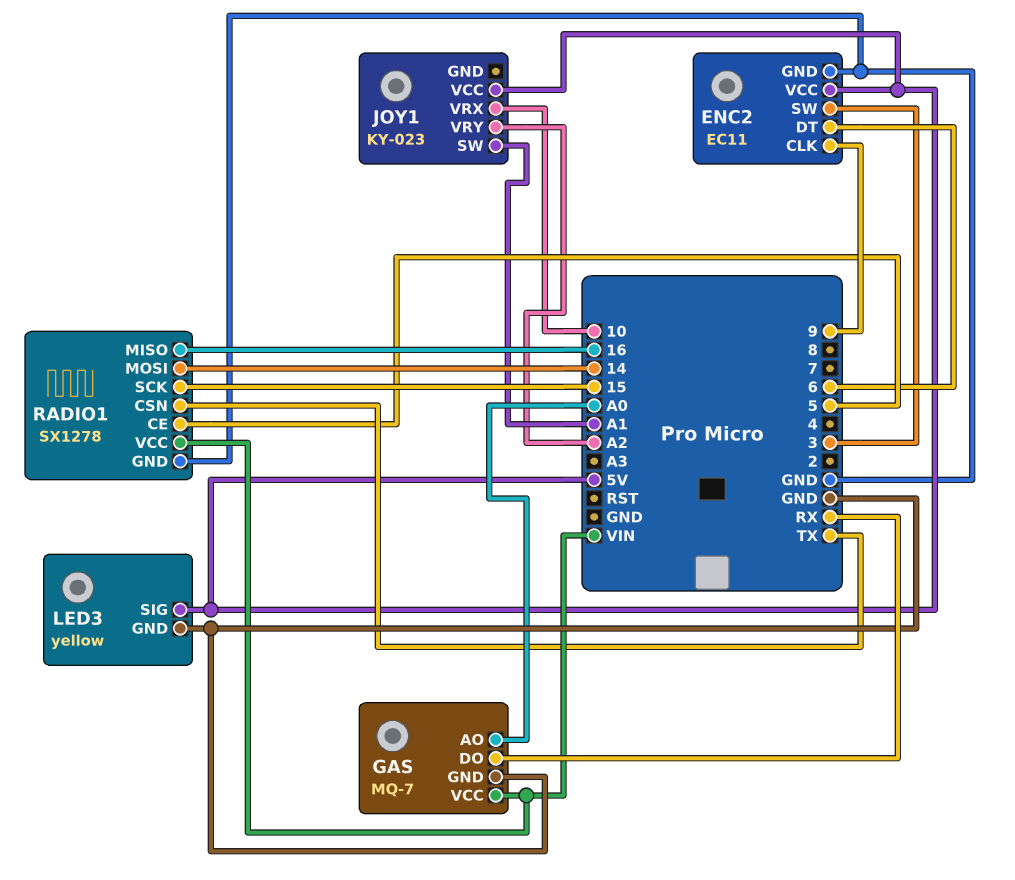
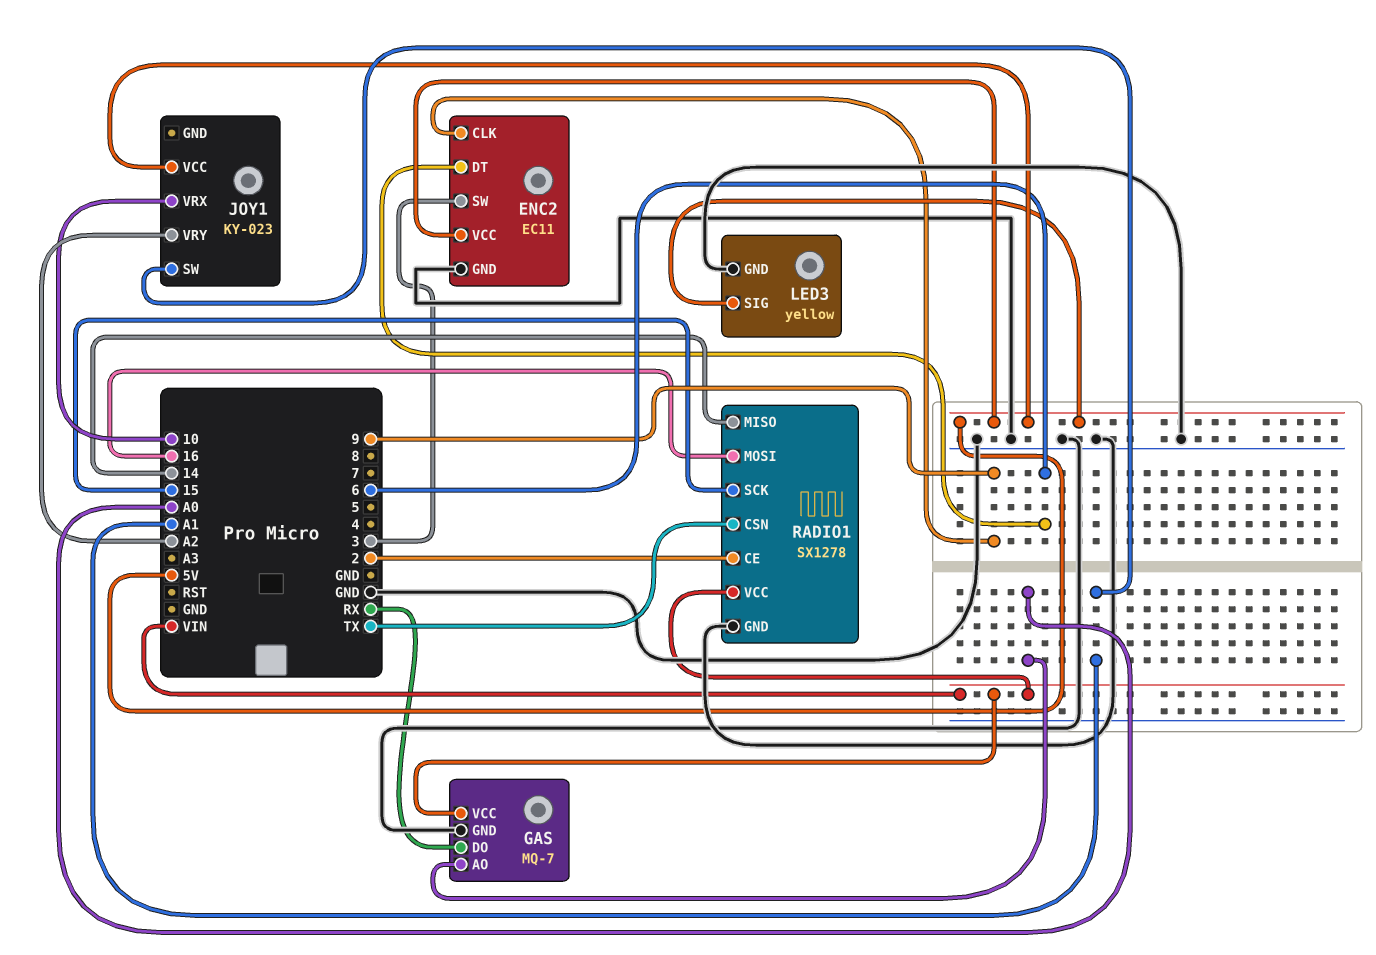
RADIO1 pin CE: 5 -> 2
RADIO1 pin MISO: 16 -> 14
RADIO1 pin MOSI: 14 -> 16

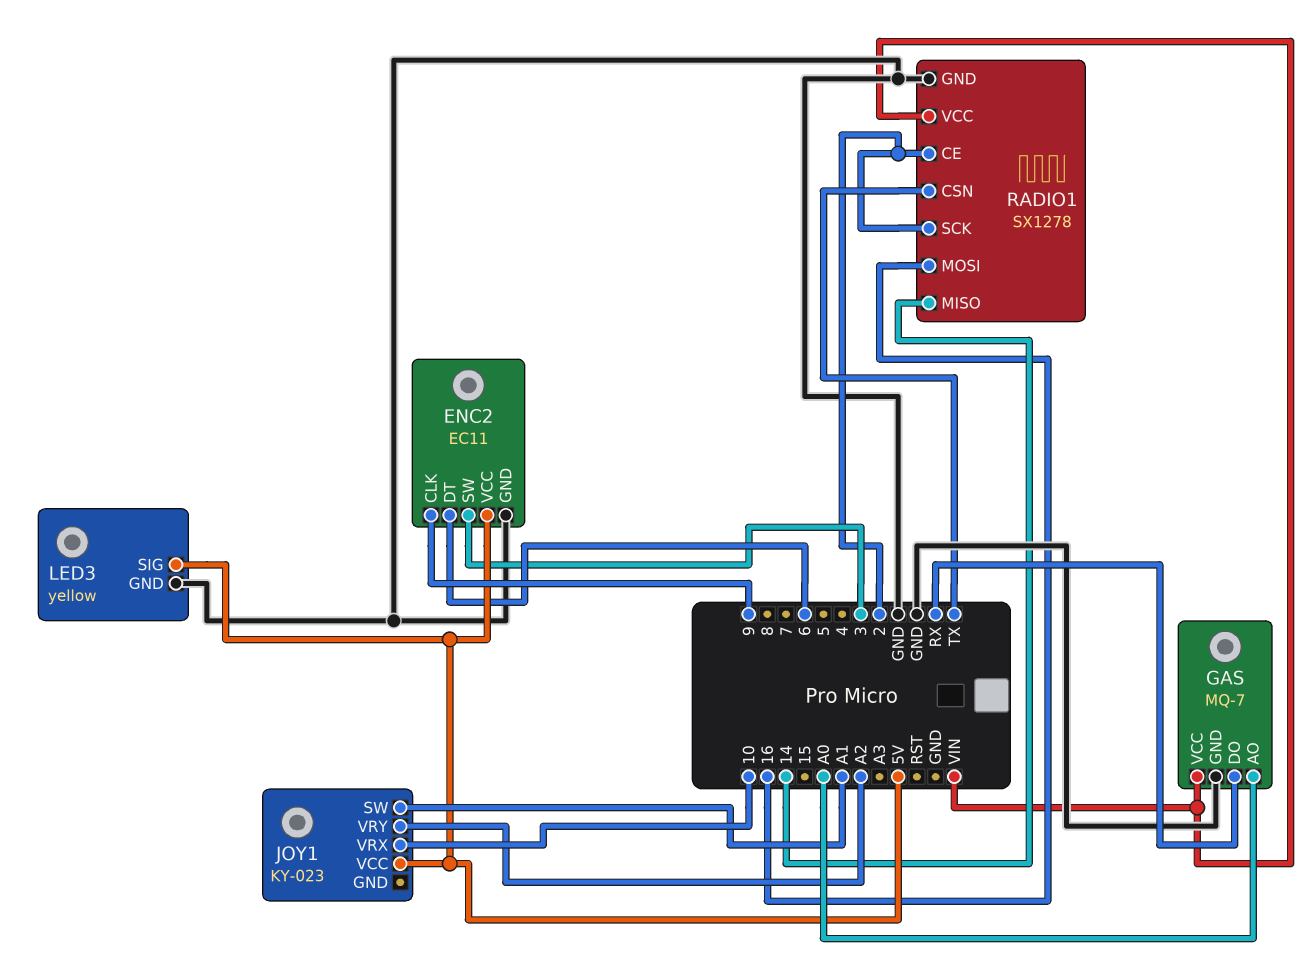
RADIO1 pin SCK: 15 -> 2

